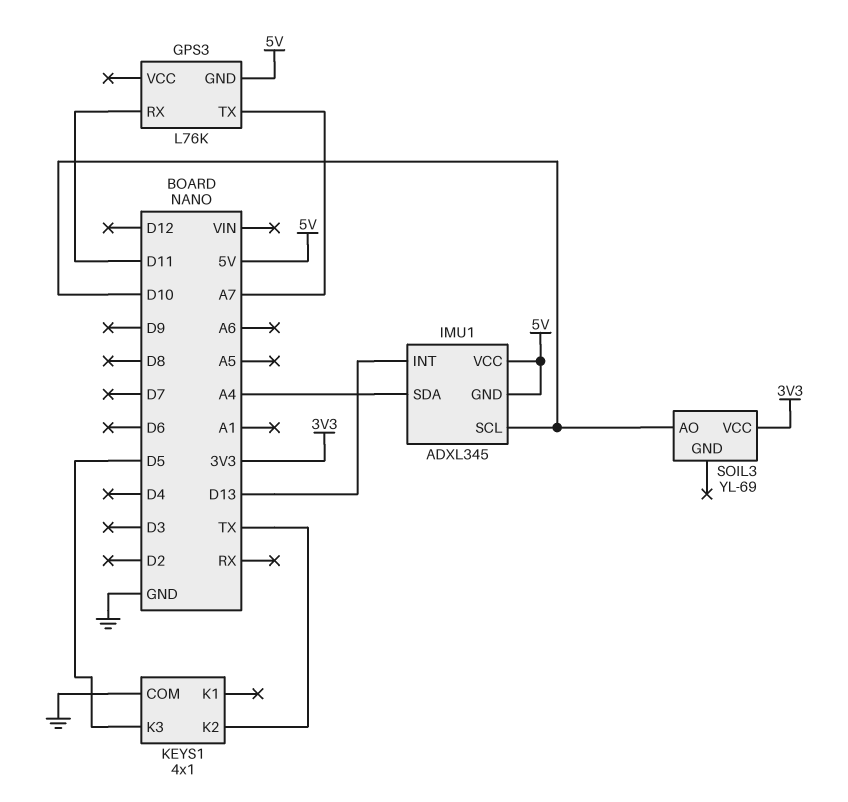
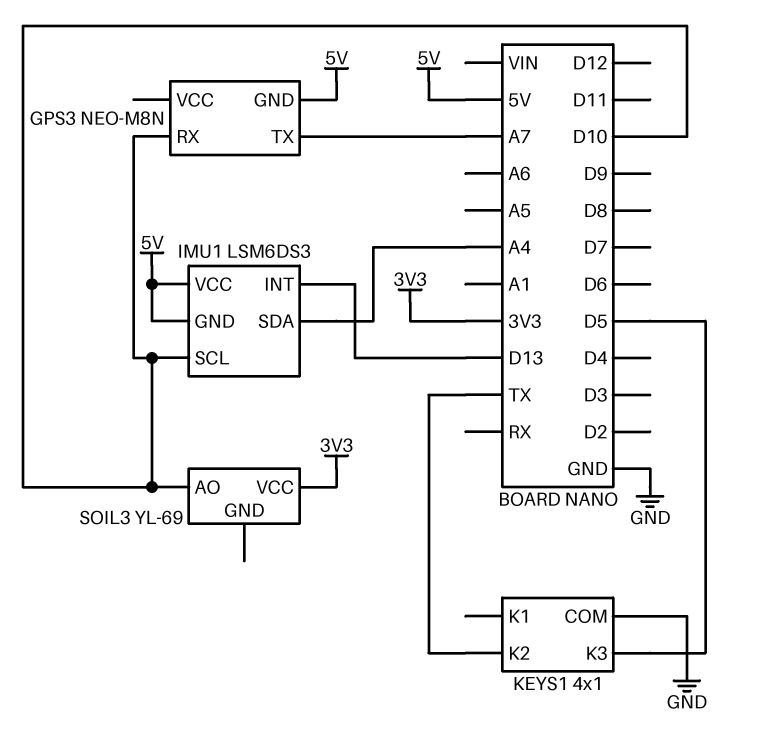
GPS3: L76K -> NEO-M8N
GPS3 pin RX: D11 -> D10
IMU1: ADXL345 -> LSM6DS3

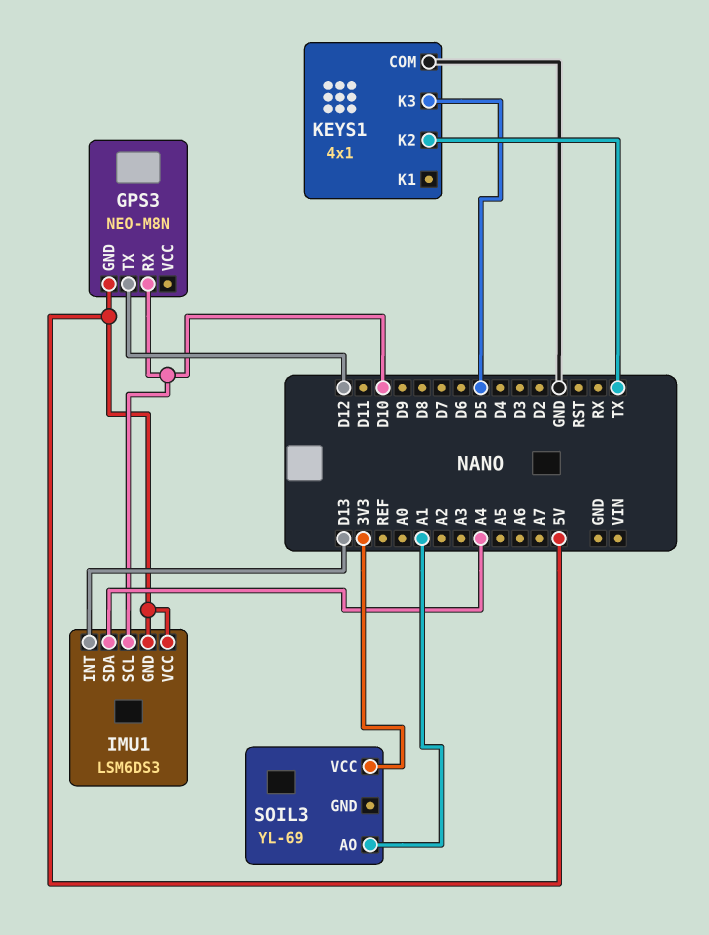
GPS3 pin TX: A7 -> D12
SOIL3 pin AO: D10 -> A1

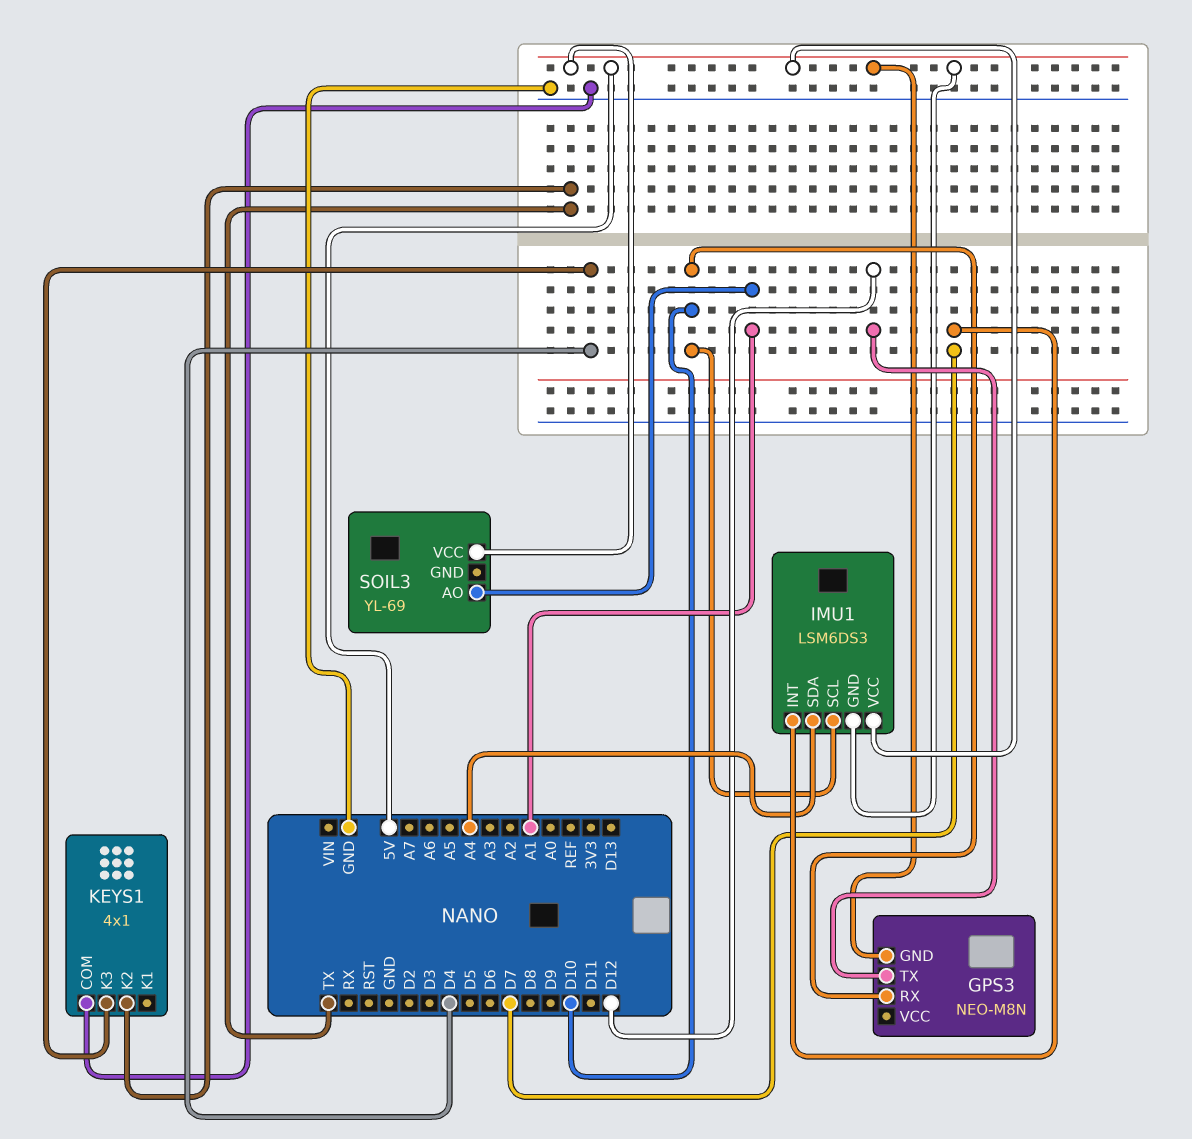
IMU1 pin INT: D13 -> D7
KEYS1 pin K3: D5 -> D4
SOIL3 pin VCC: 3V3 -> 5V

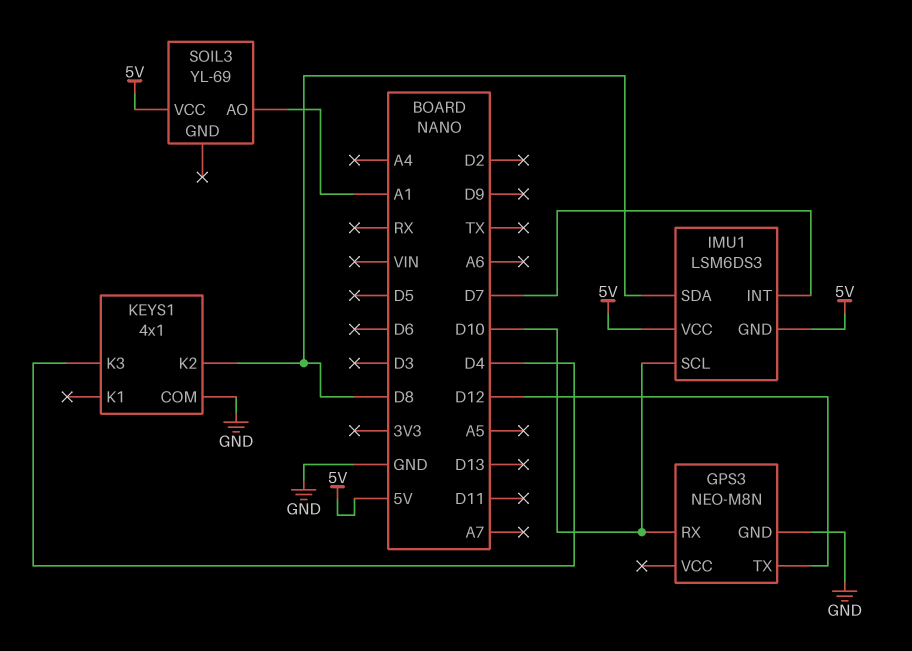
GPS3 pin GND: 5V -> GND
IMU1 pin SDA: A4 -> D8
KEYS1 pin K2: TX -> D8

